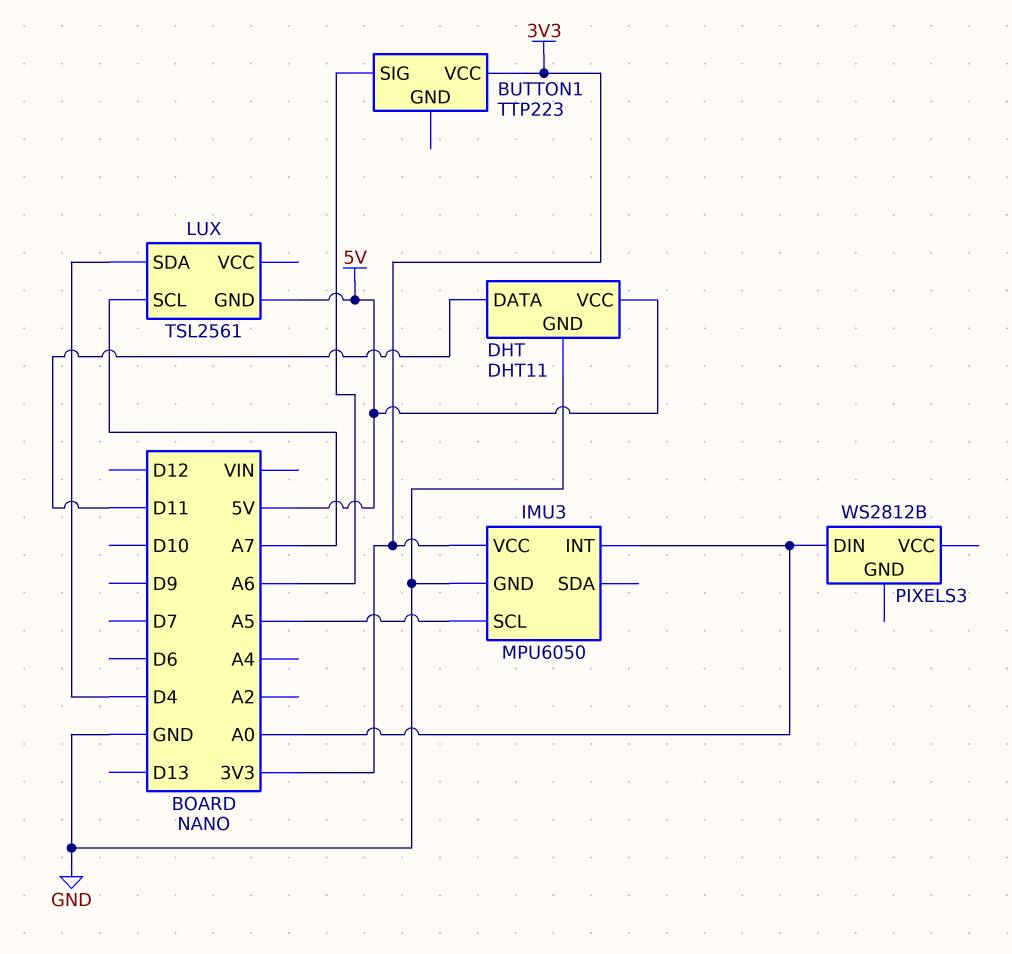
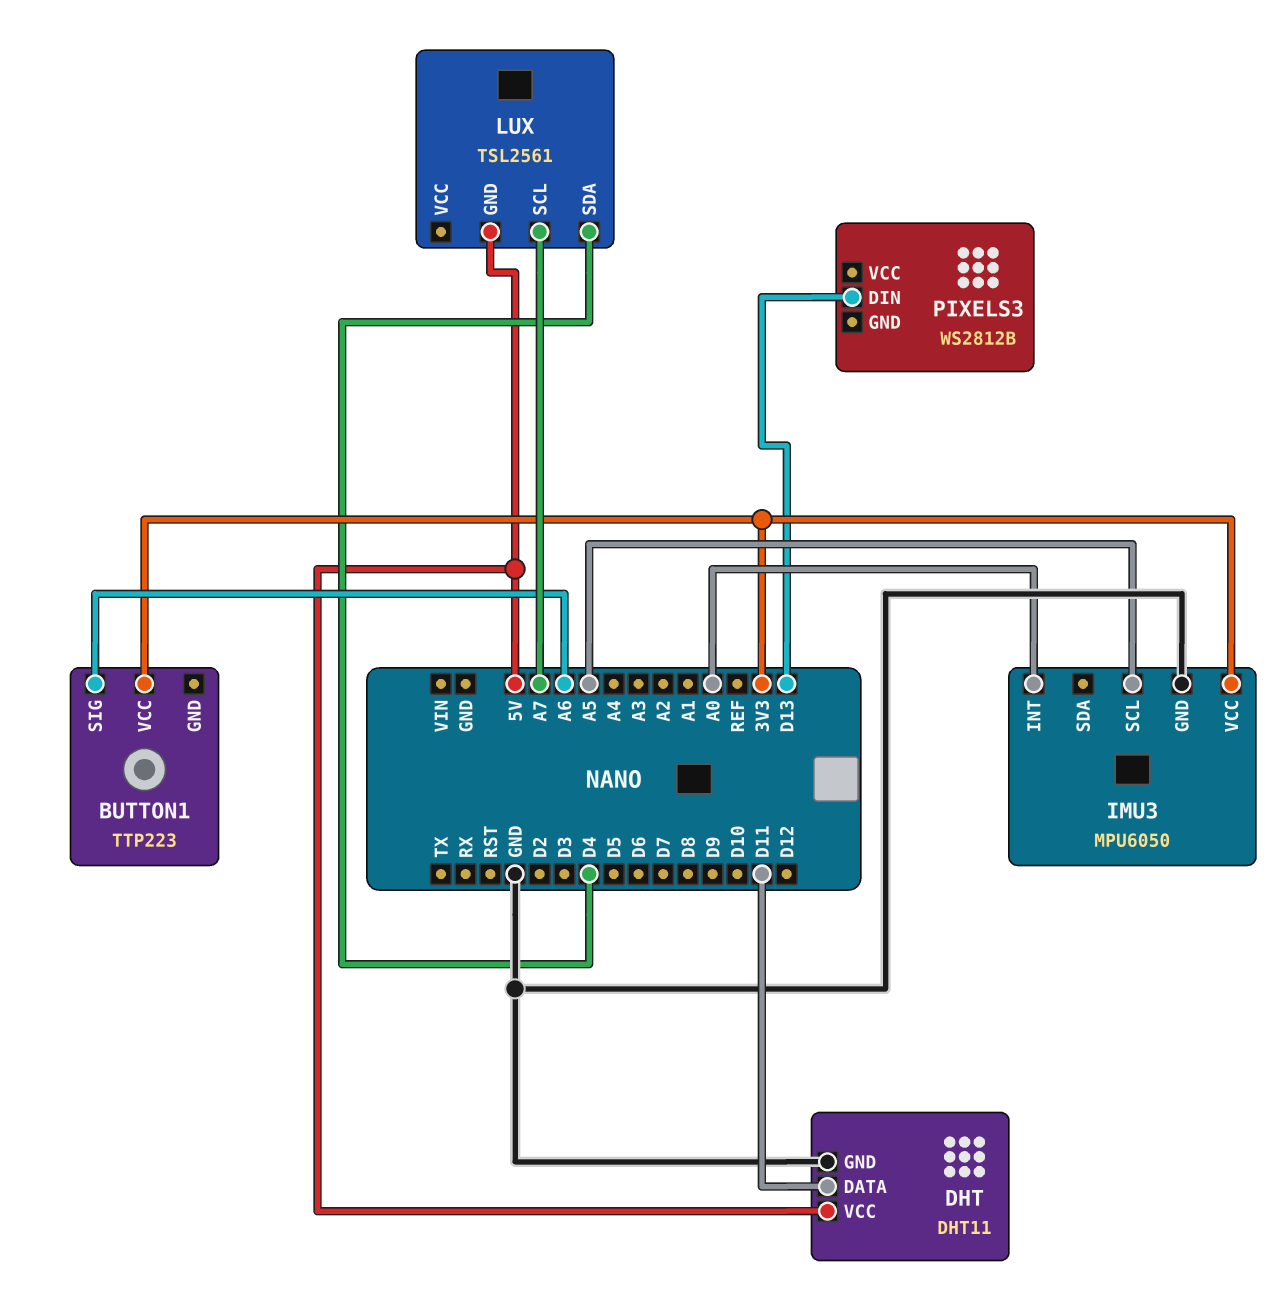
PIXELS3 pin DIN: A0 -> D13

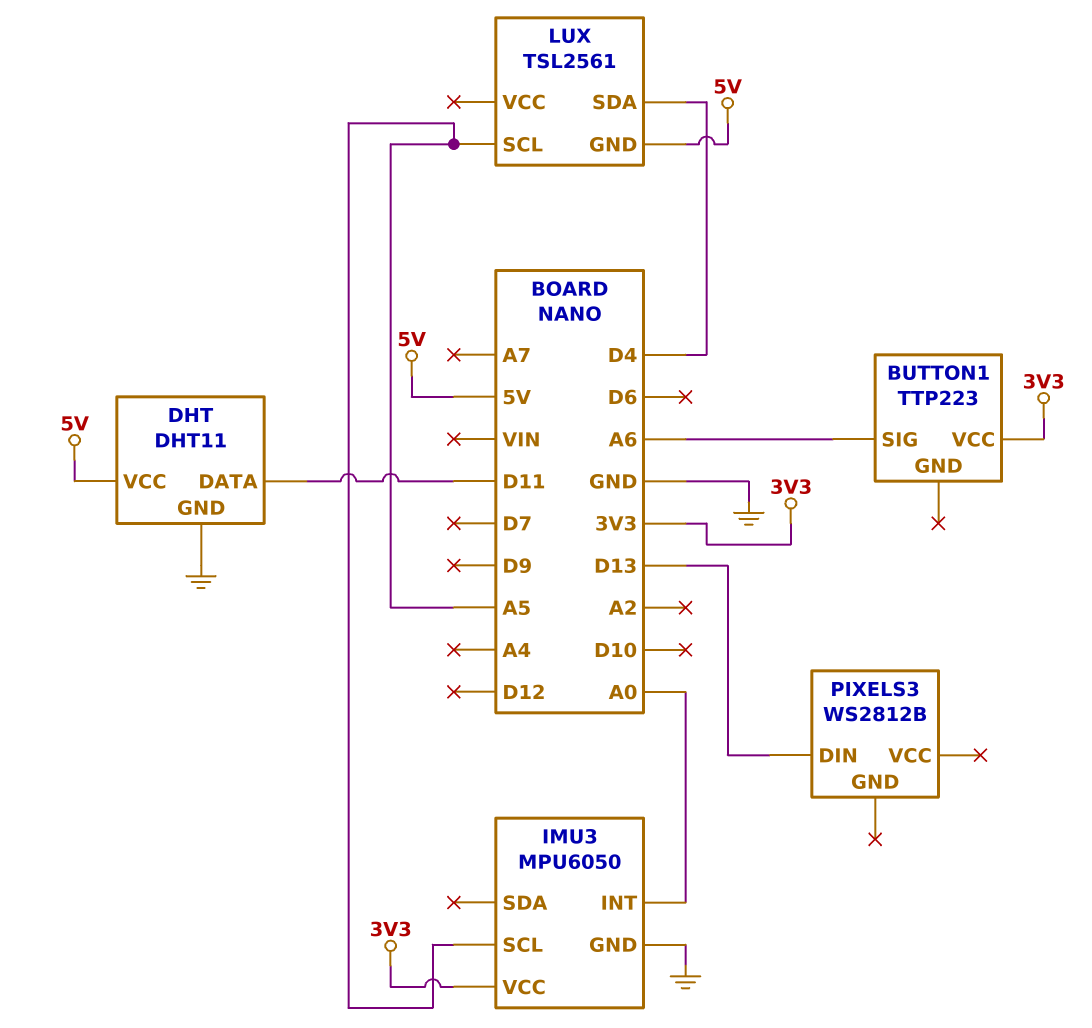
LUX pin SCL: A7 -> A5

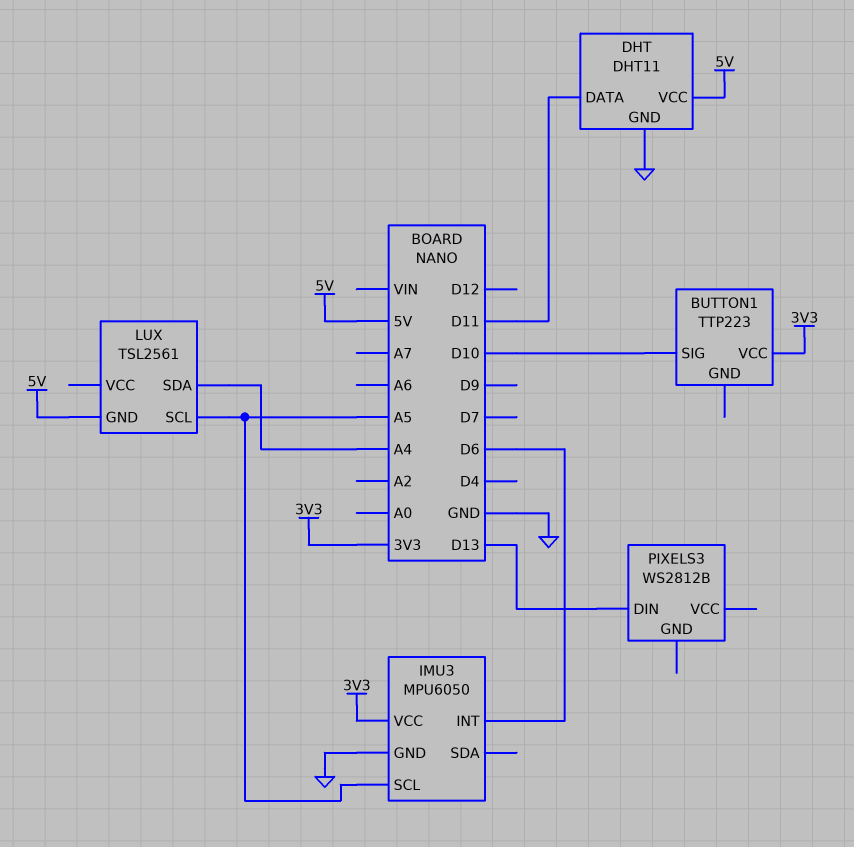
BUTTON1 pin SIG: A6 -> D10
IMU3 pin INT: A0 -> D6
LUX pin SDA: D4 -> A4

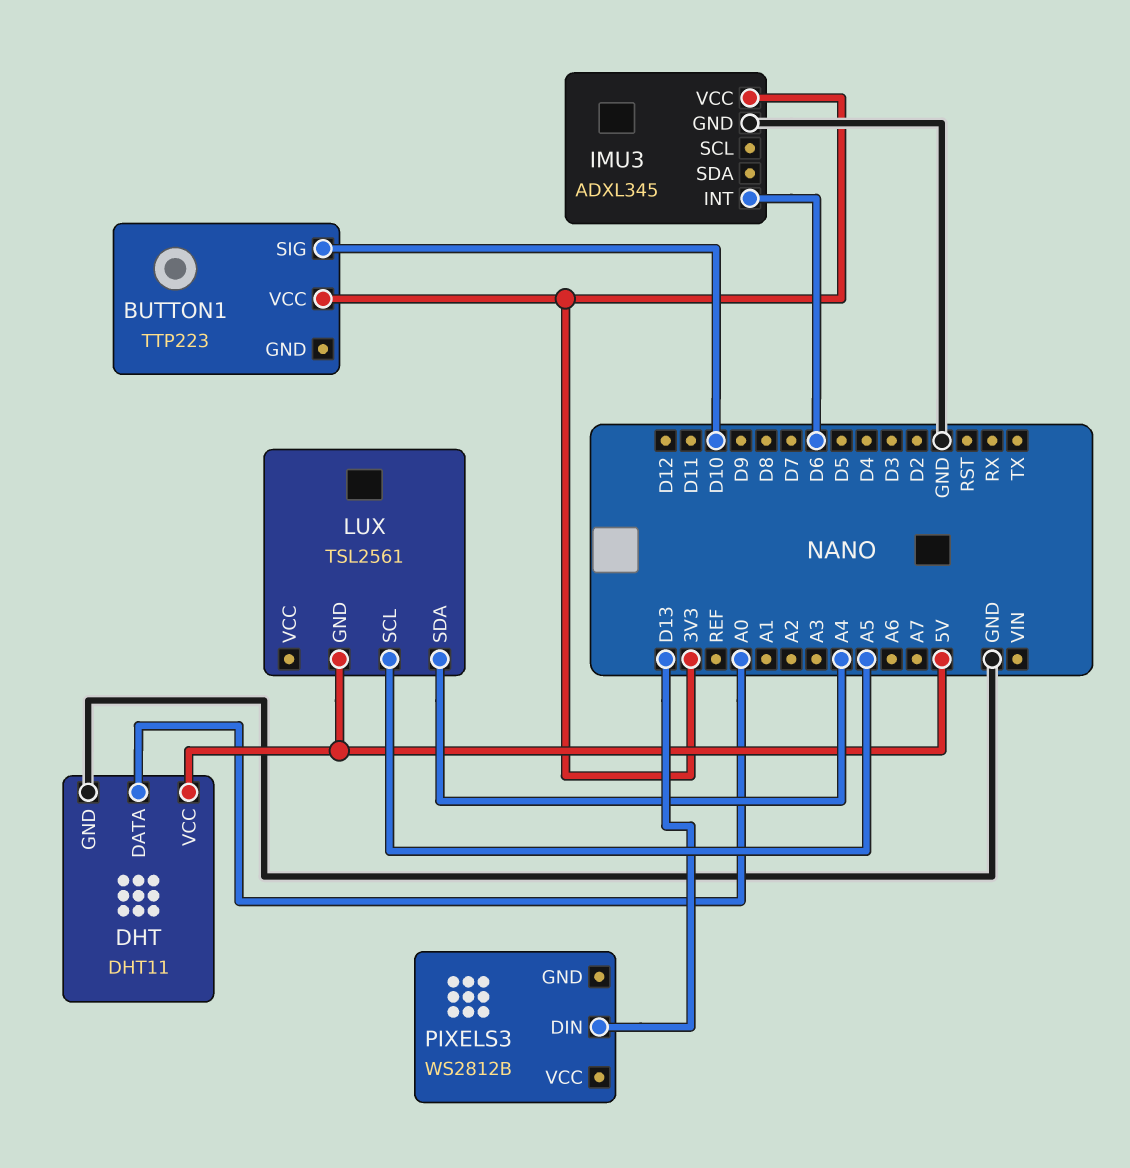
DHT pin DATA: D11 -> A0
IMU3: MPU6050 -> ADXL345
IMU3 pin SCL: A5 -> none

